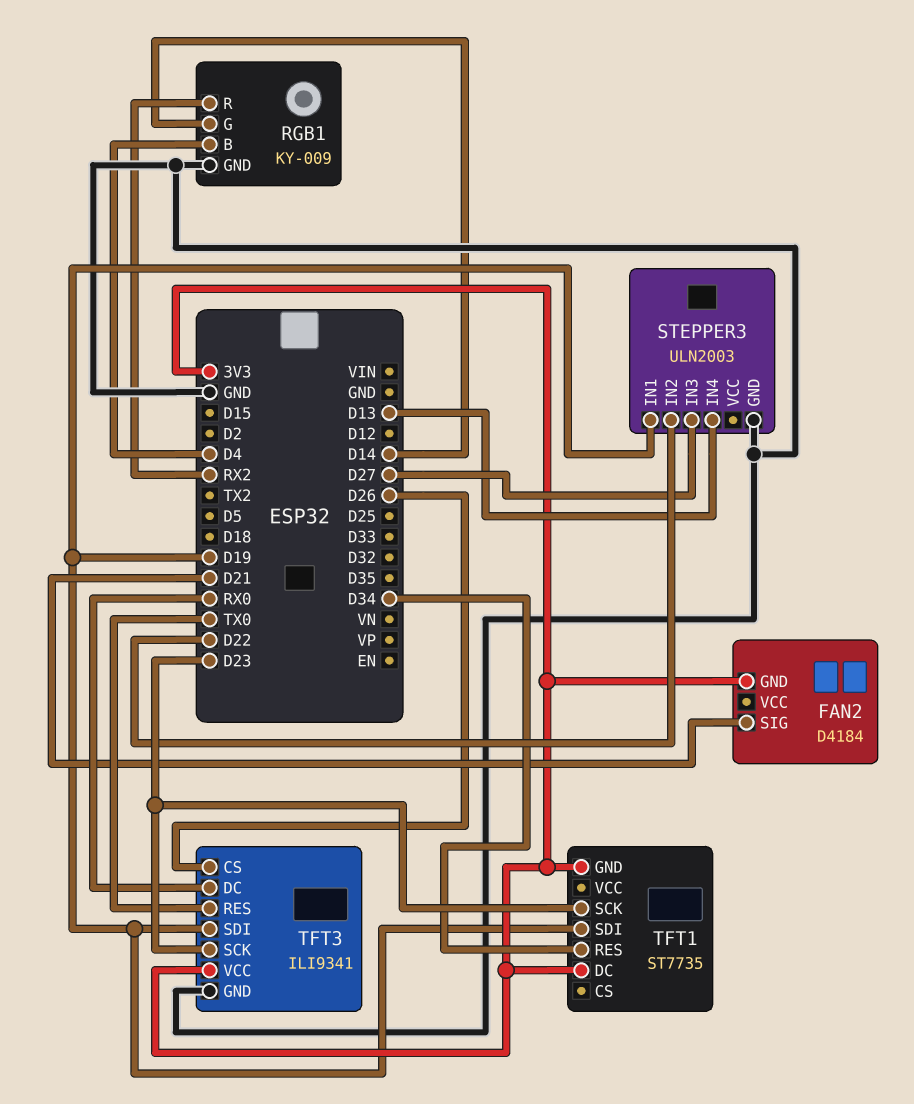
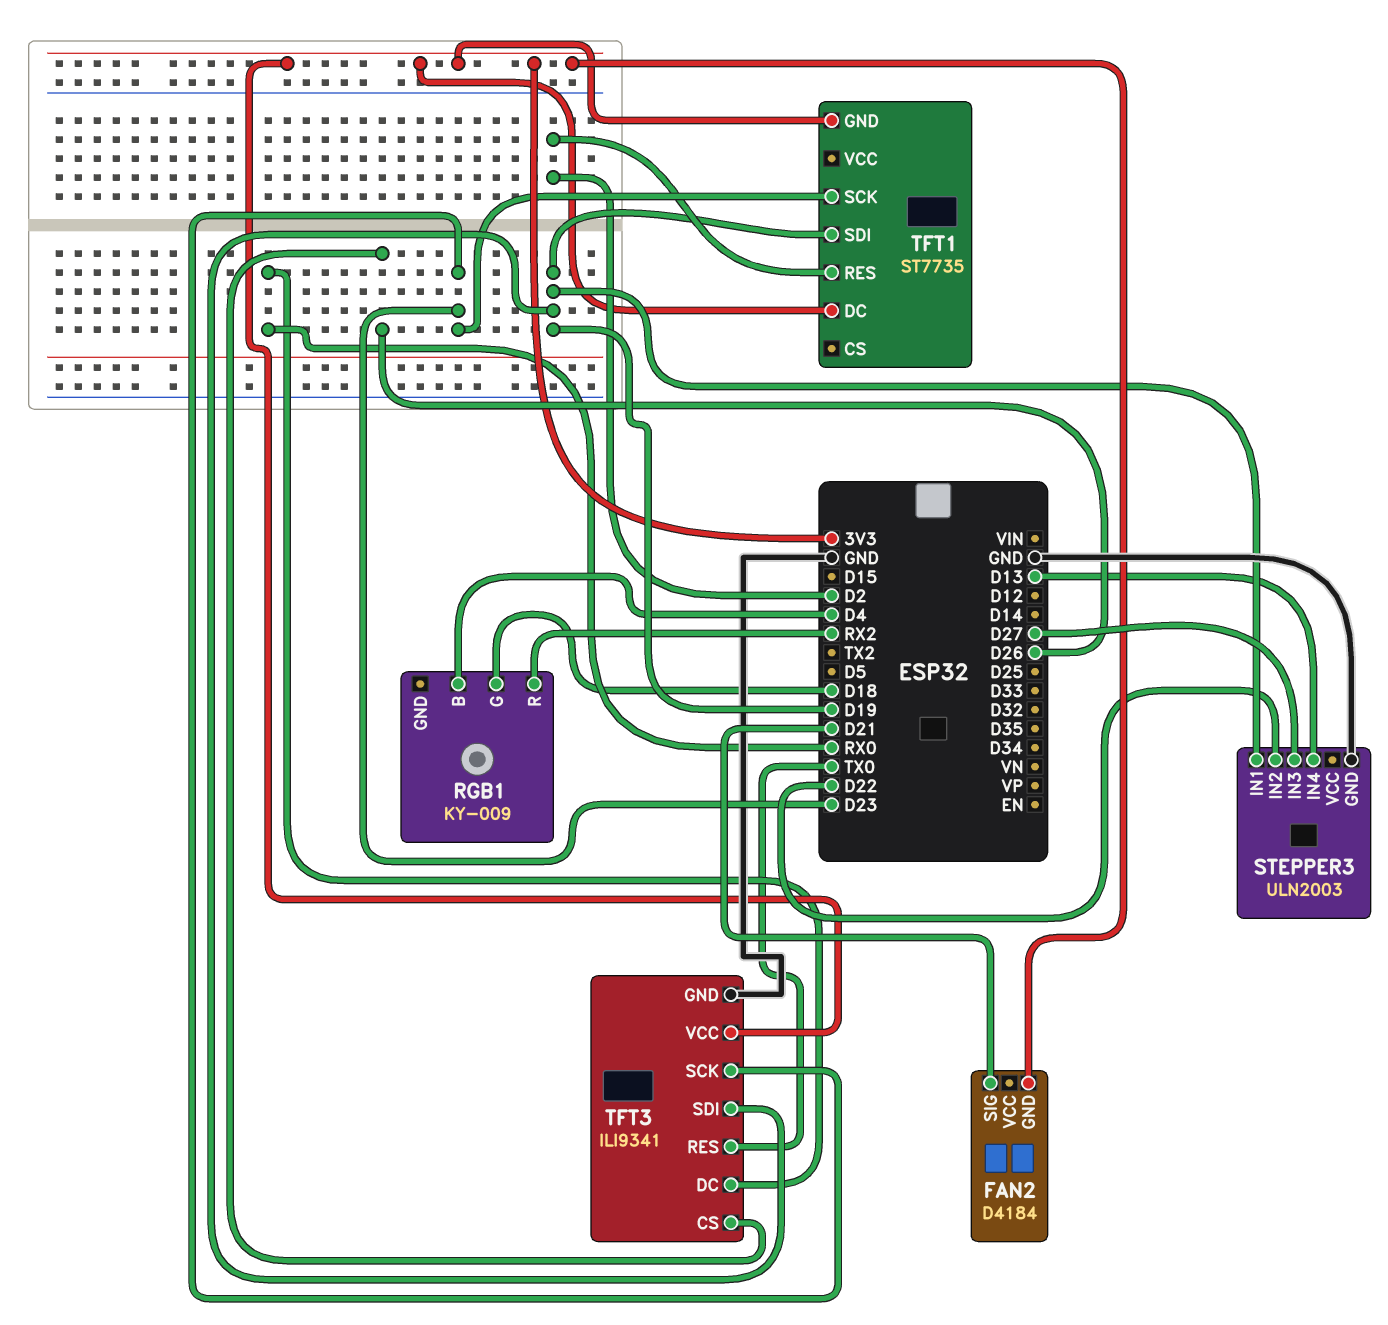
RGB1 pin G: D14 -> D18
RGB1 pin GND: GND -> none
TFT1 pin RES: D34 -> D2

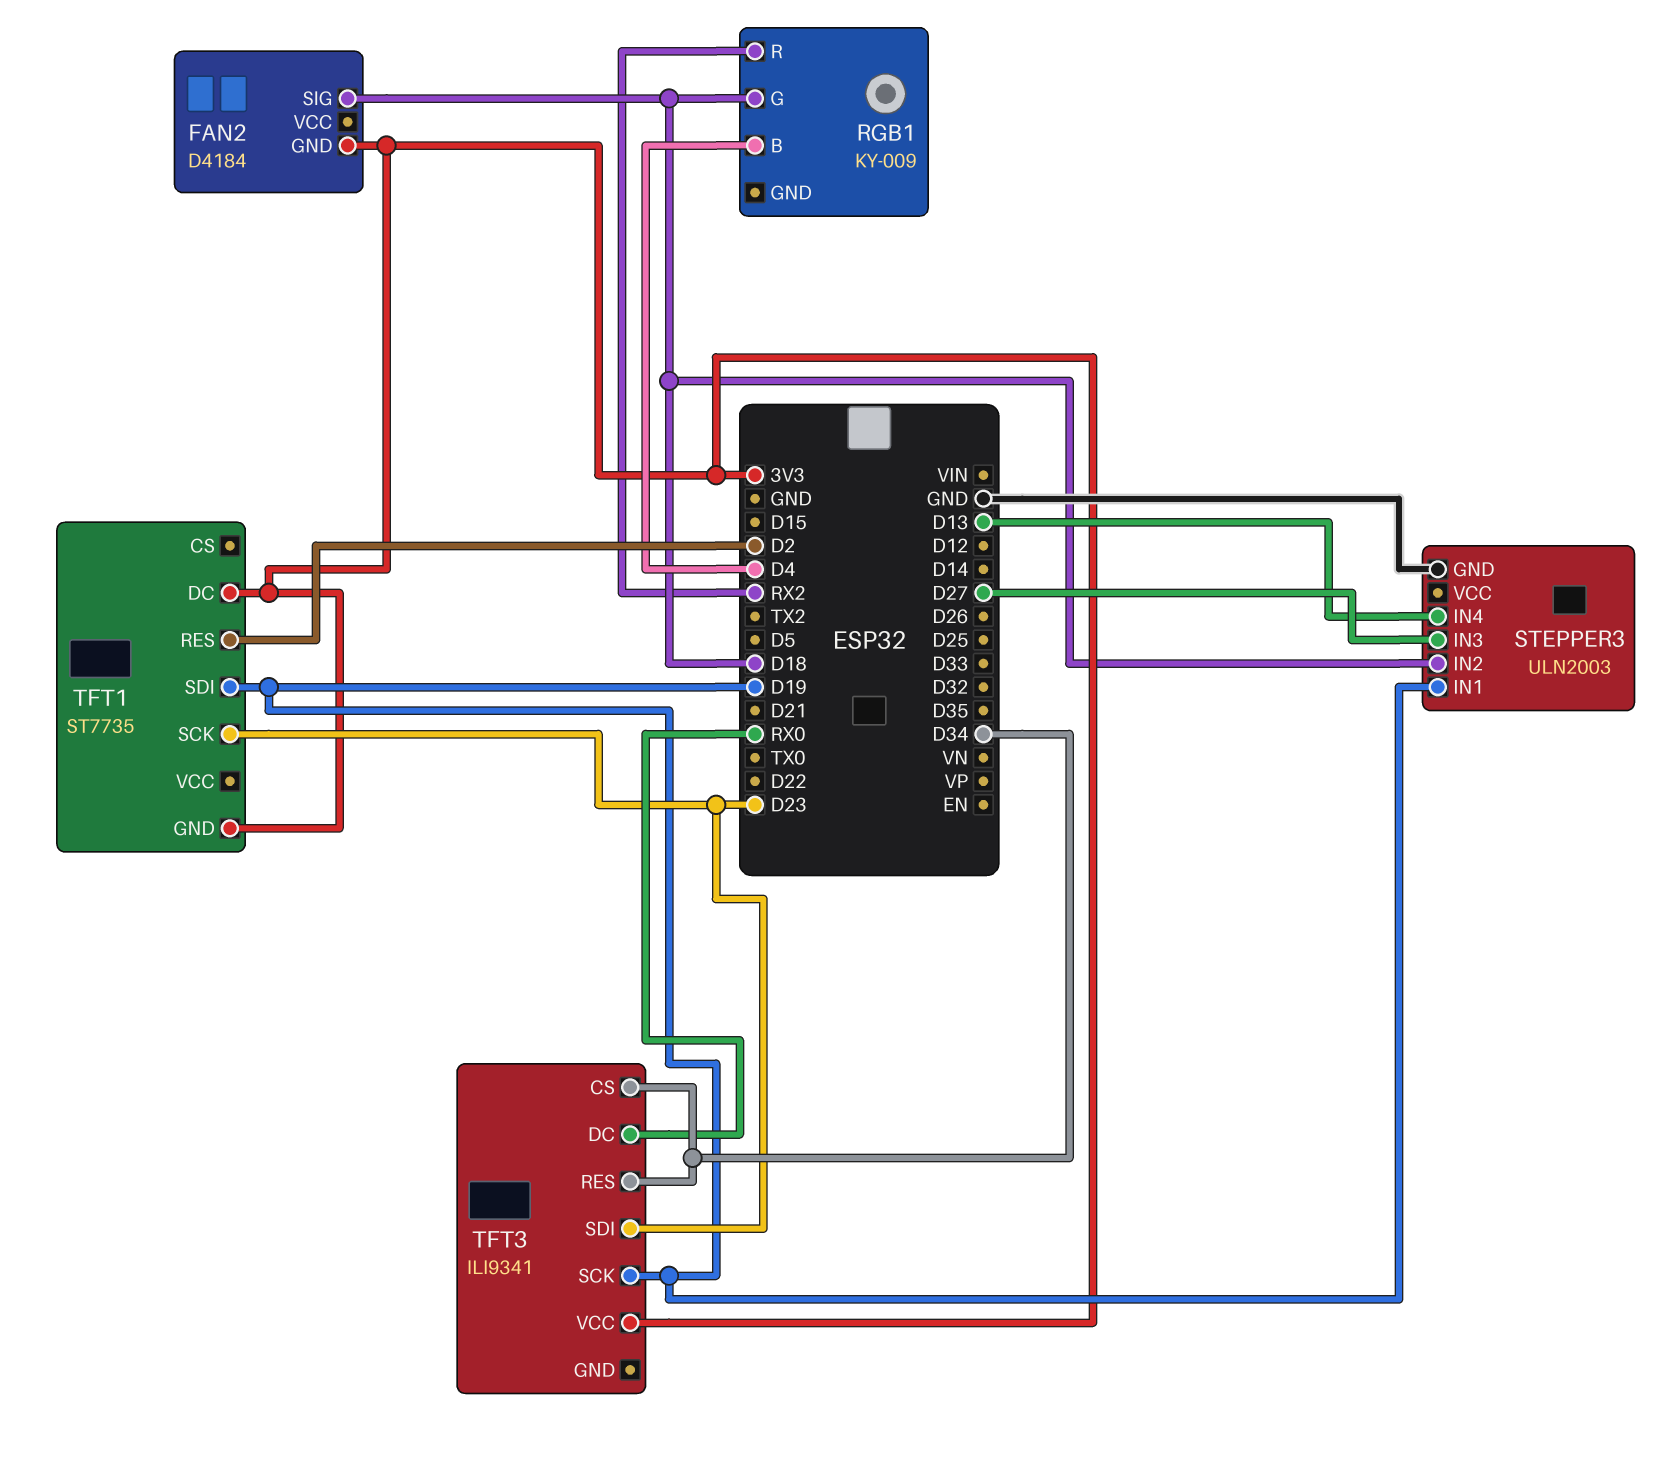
FAN2 pin SIG: D21 -> D18
STEPPER3 pin IN2: D22 -> D18
TFT3 pin CS: D26 -> D34
TFT3 pin GND: GND -> none
TFT3 pin RES: TX0 -> D34
TFT3 pin SCK: D23 -> D19
TFT3 pin SDI: D19 -> D23

